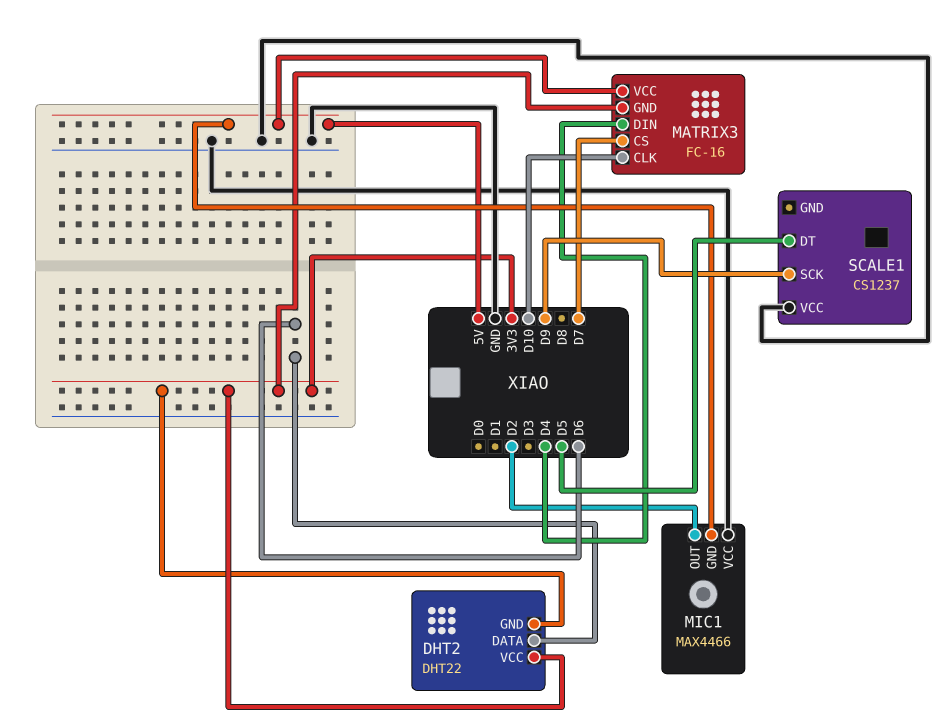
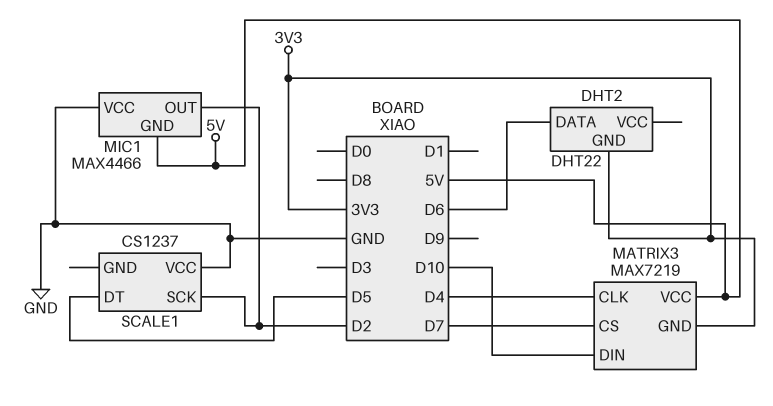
DHT2 pin VCC: 3V3 -> none
MATRIX3: FC-16 -> MAX7219
MATRIX3 pin CLK: D10 -> D4
MATRIX3 pin DIN: D4 -> D10
SCALE1 pin SCK: D9 -> D2

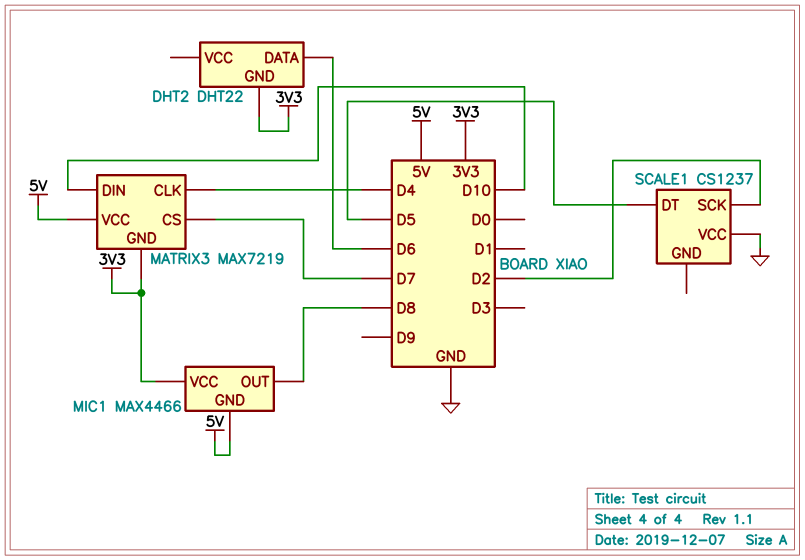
MIC1 pin OUT: D2 -> D8
MIC1 pin VCC: GND -> 3V3

